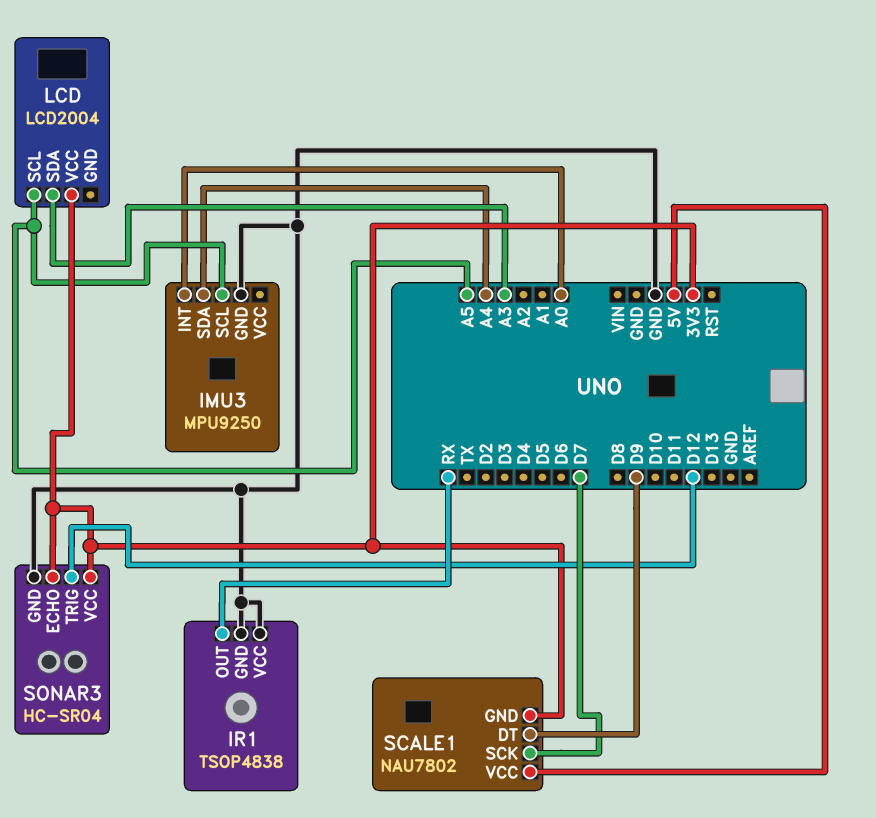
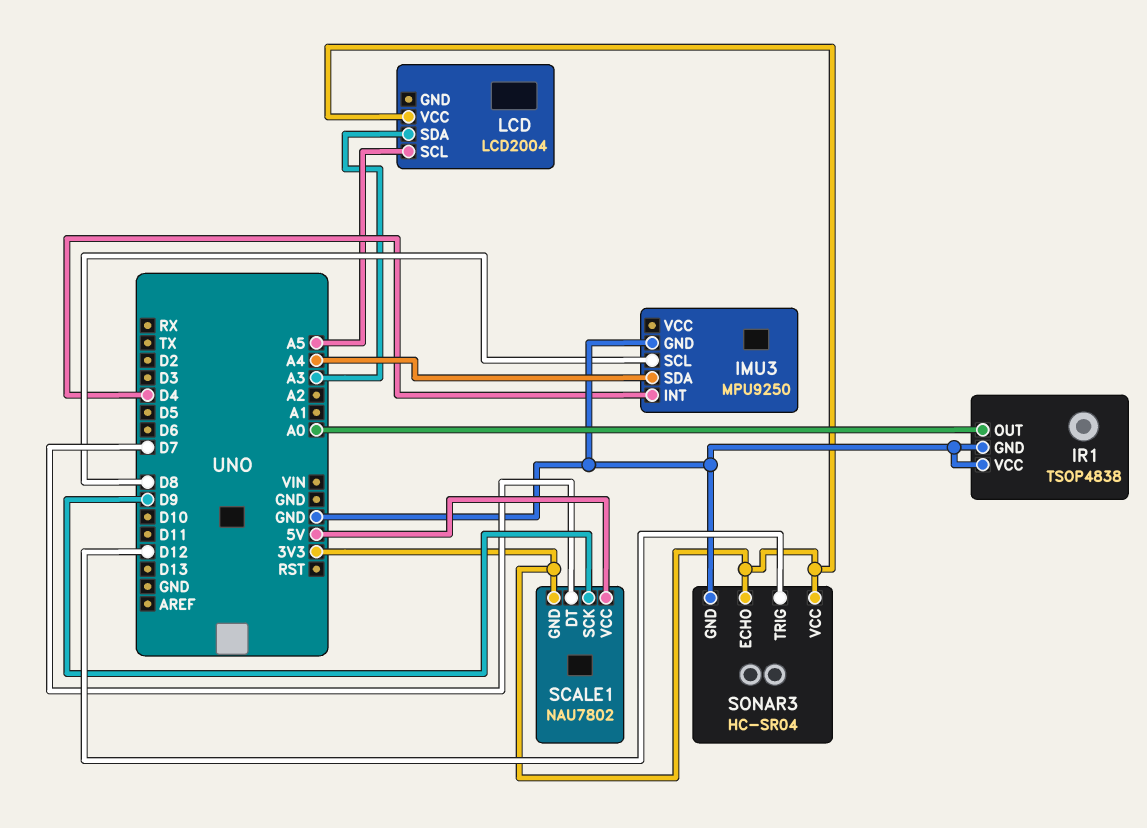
IMU3 pin INT: A0 -> D4
IMU3 pin SCL: A5 -> D8
IR1 pin OUT: RX -> A0
SCALE1 pin DT: D9 -> D7
SCALE1 pin SCK: D7 -> D9

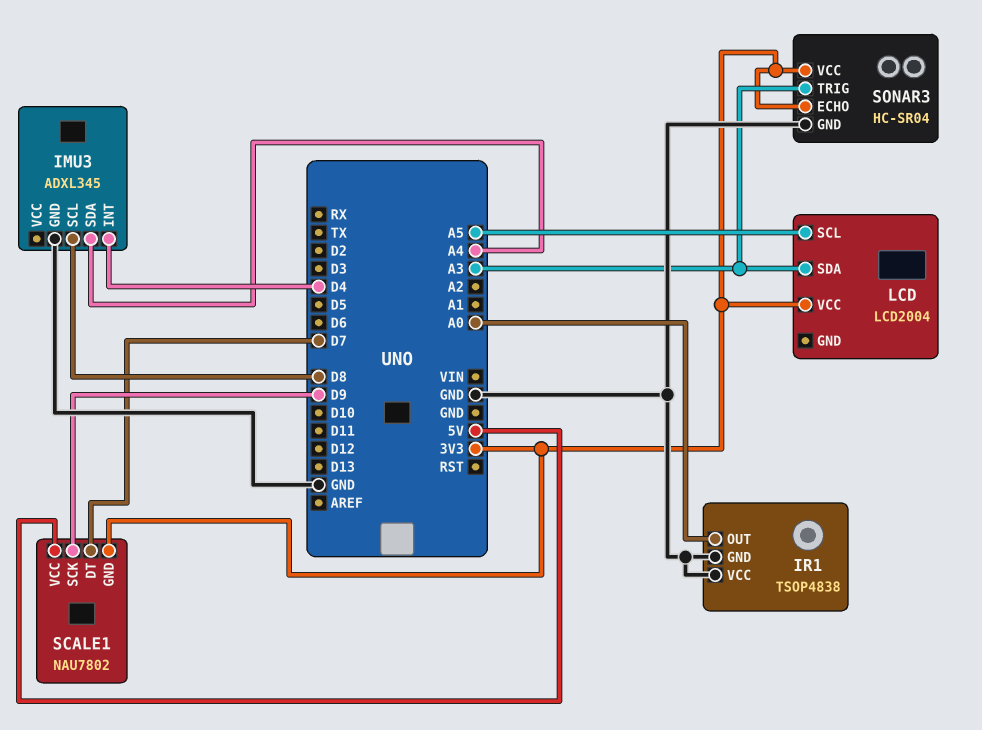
IMU3: MPU9250 -> ADXL345
SONAR3 pin TRIG: D12 -> A3

